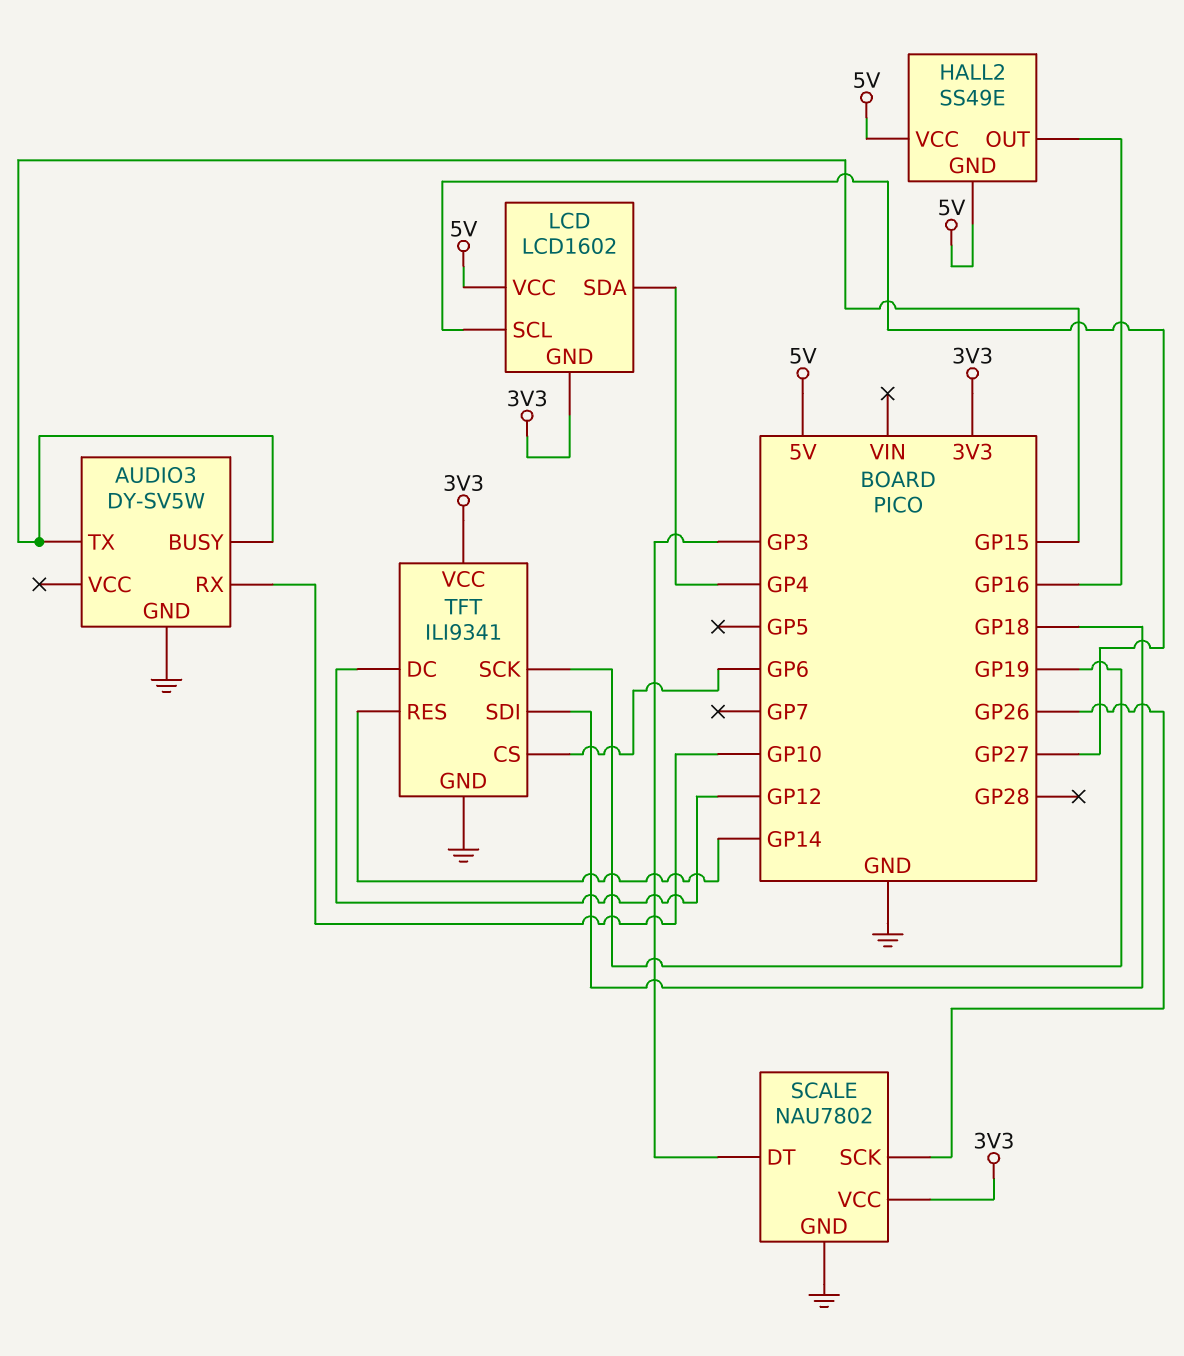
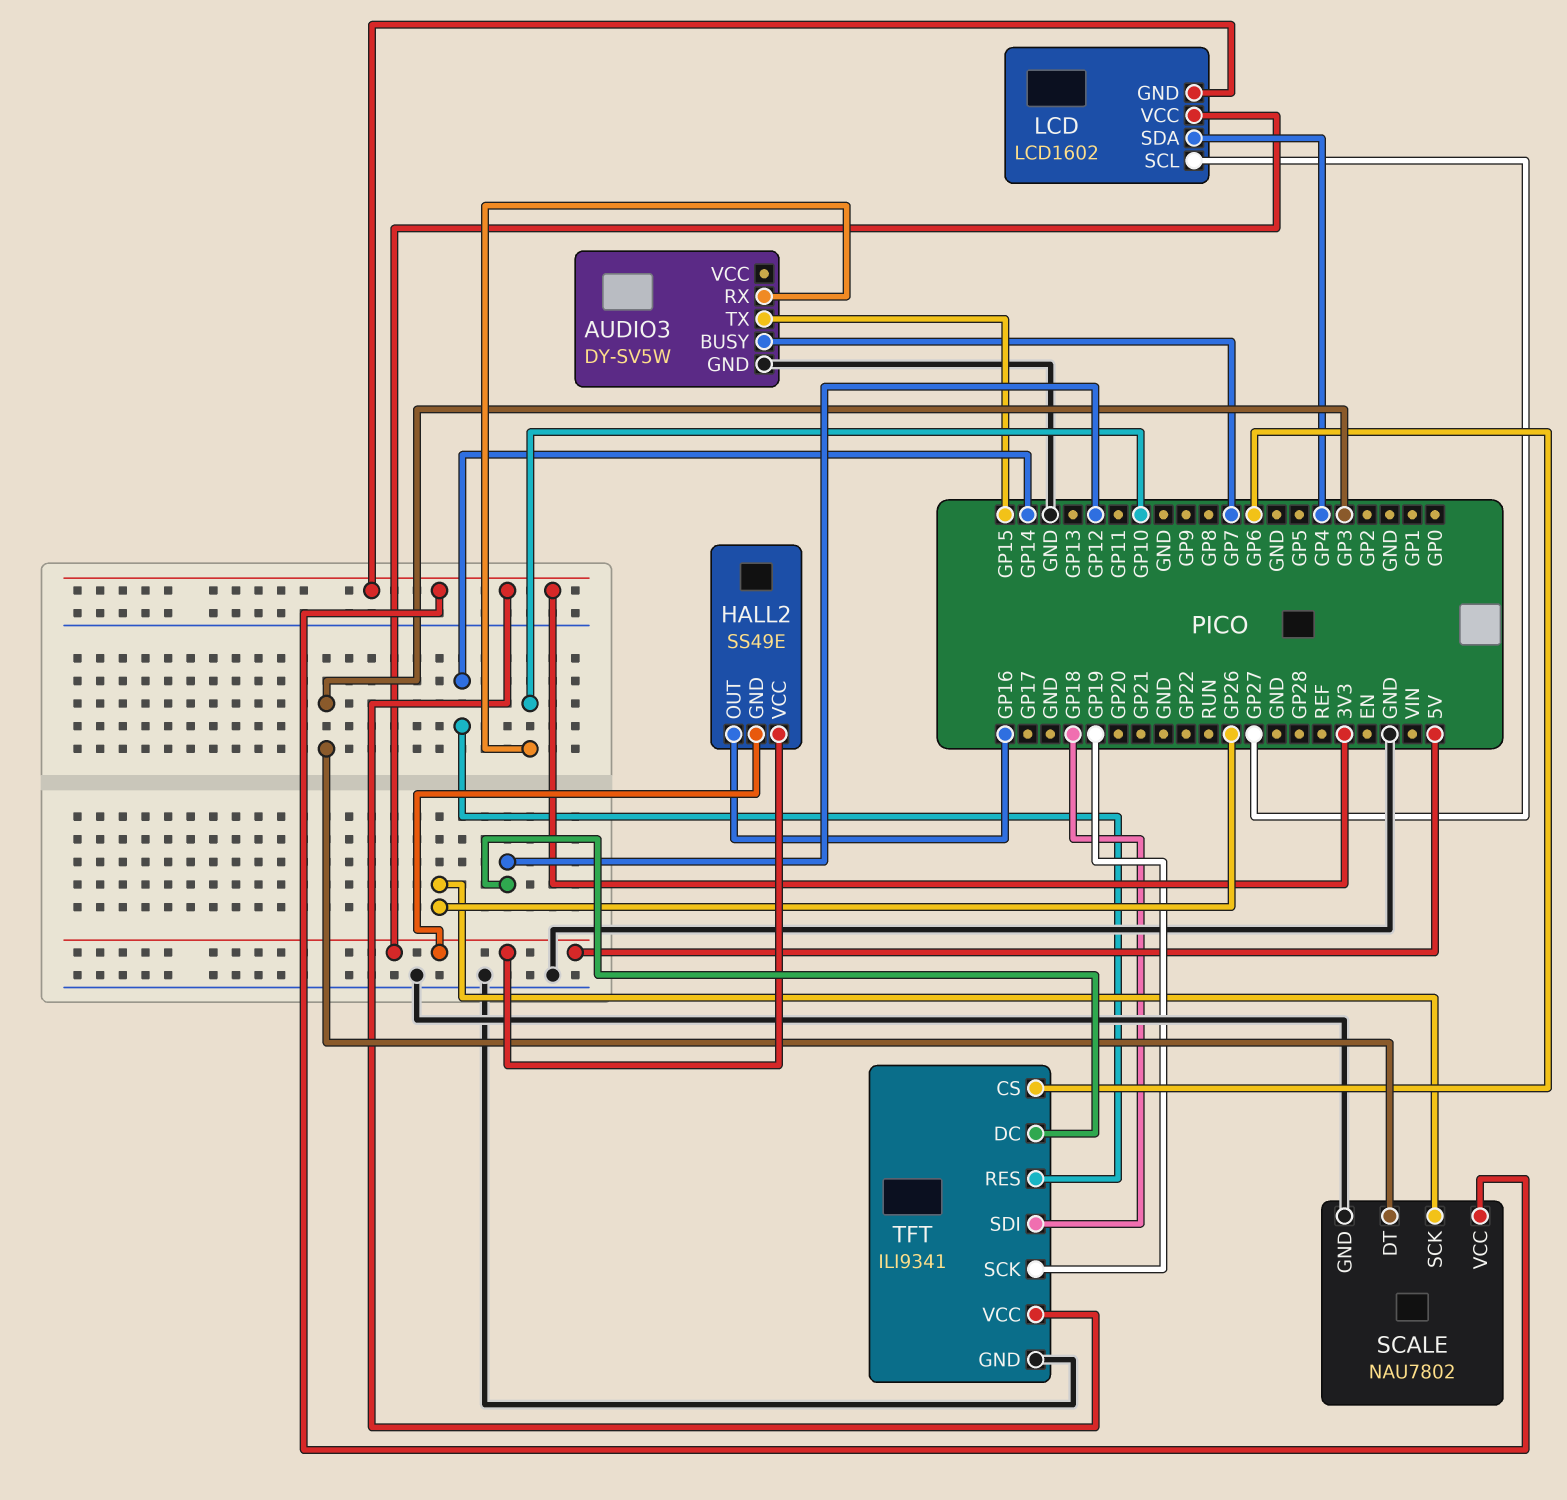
AUDIO3 pin BUSY: GP15 -> GP7

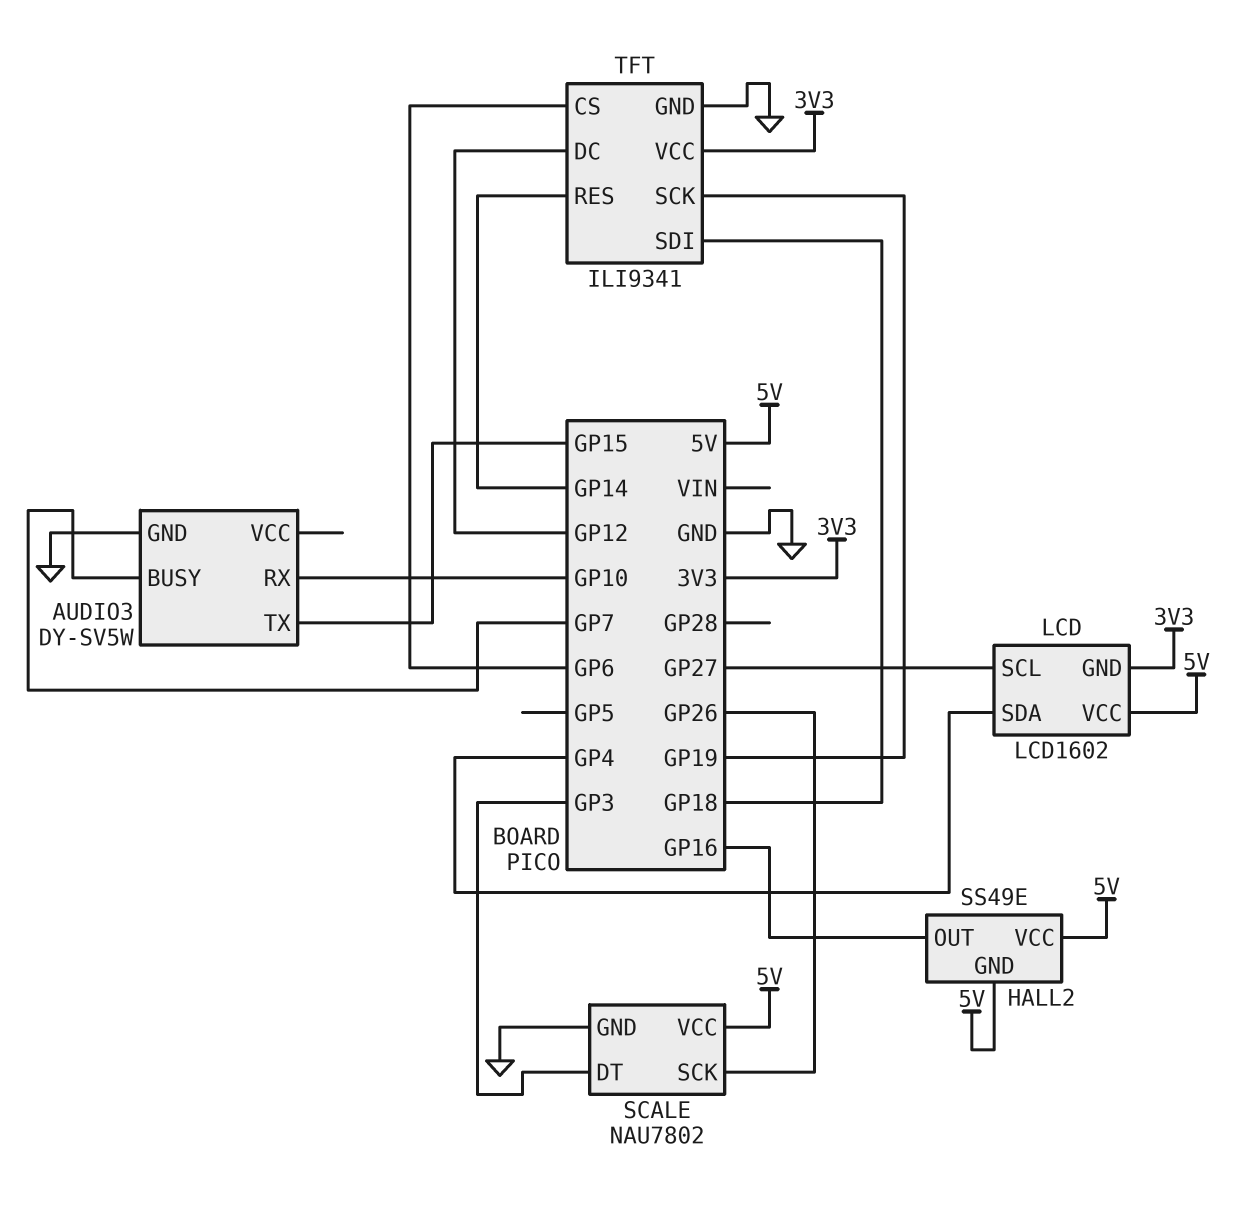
SCALE pin VCC: 3V3 -> 5V

